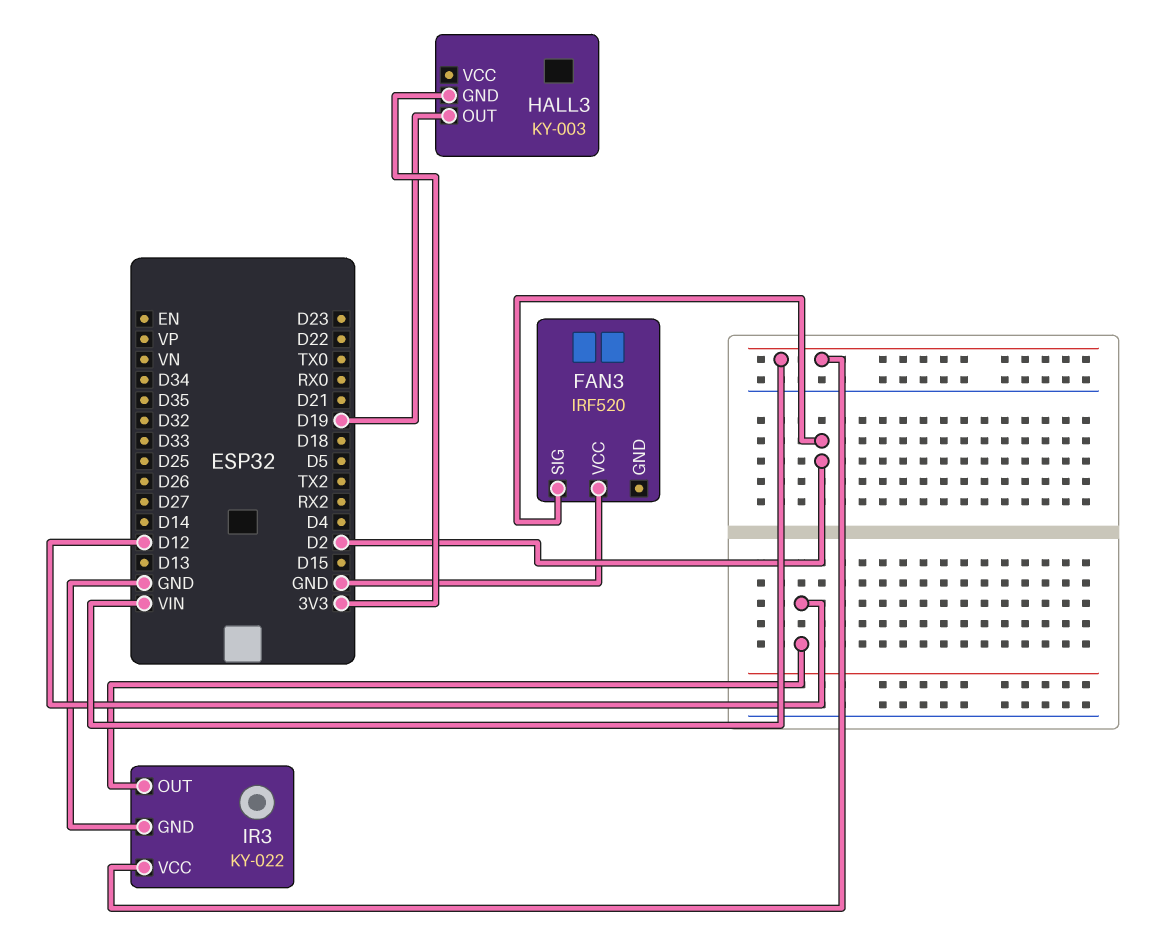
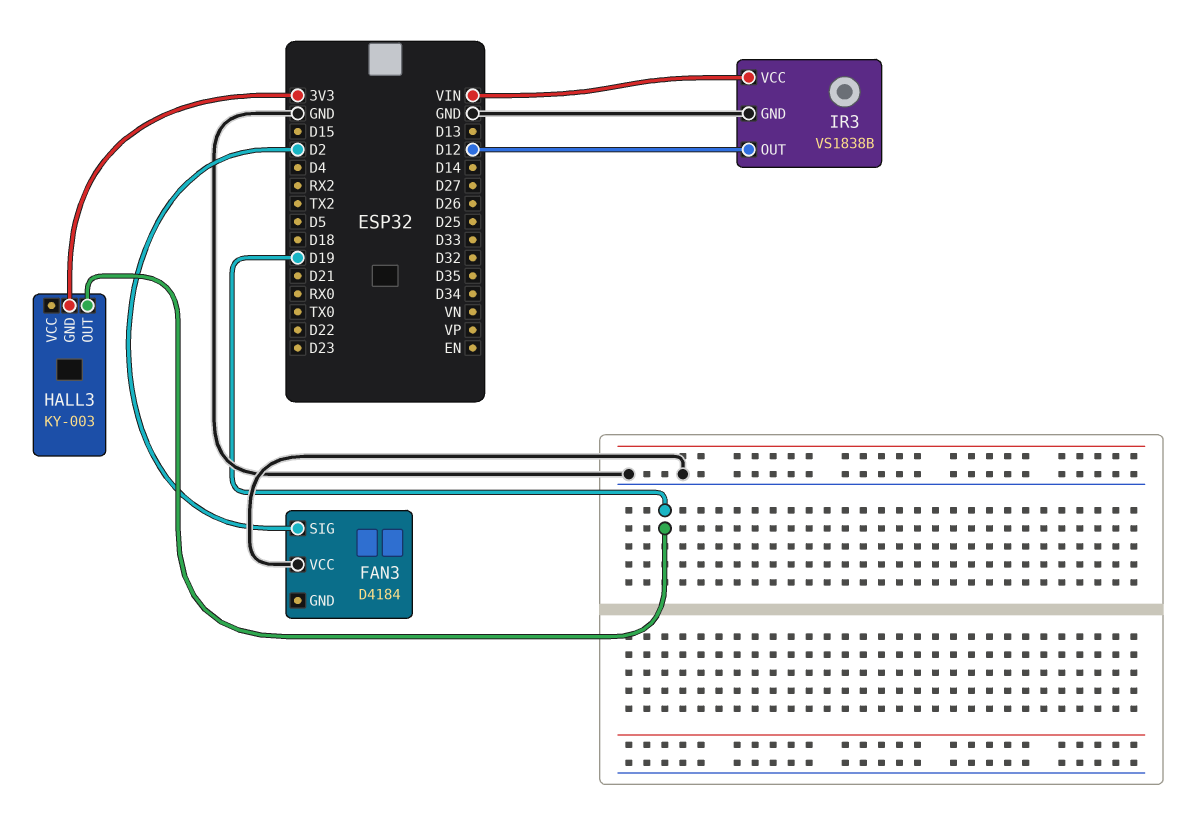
FAN3: IRF520 -> D4184
IR3: KY-022 -> VS1838B

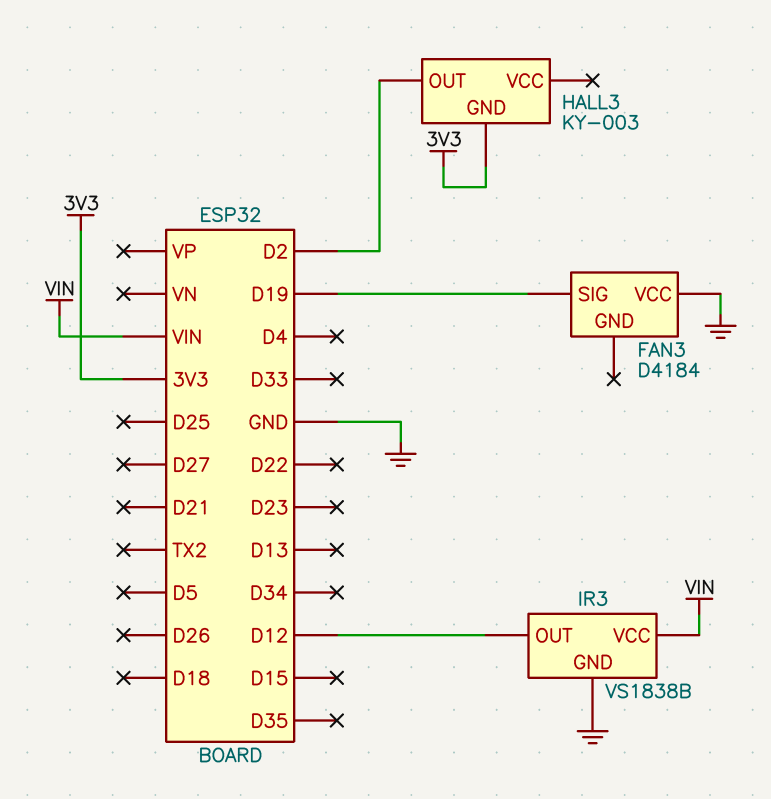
FAN3 pin SIG: D2 -> D19
HALL3 pin OUT: D19 -> D2

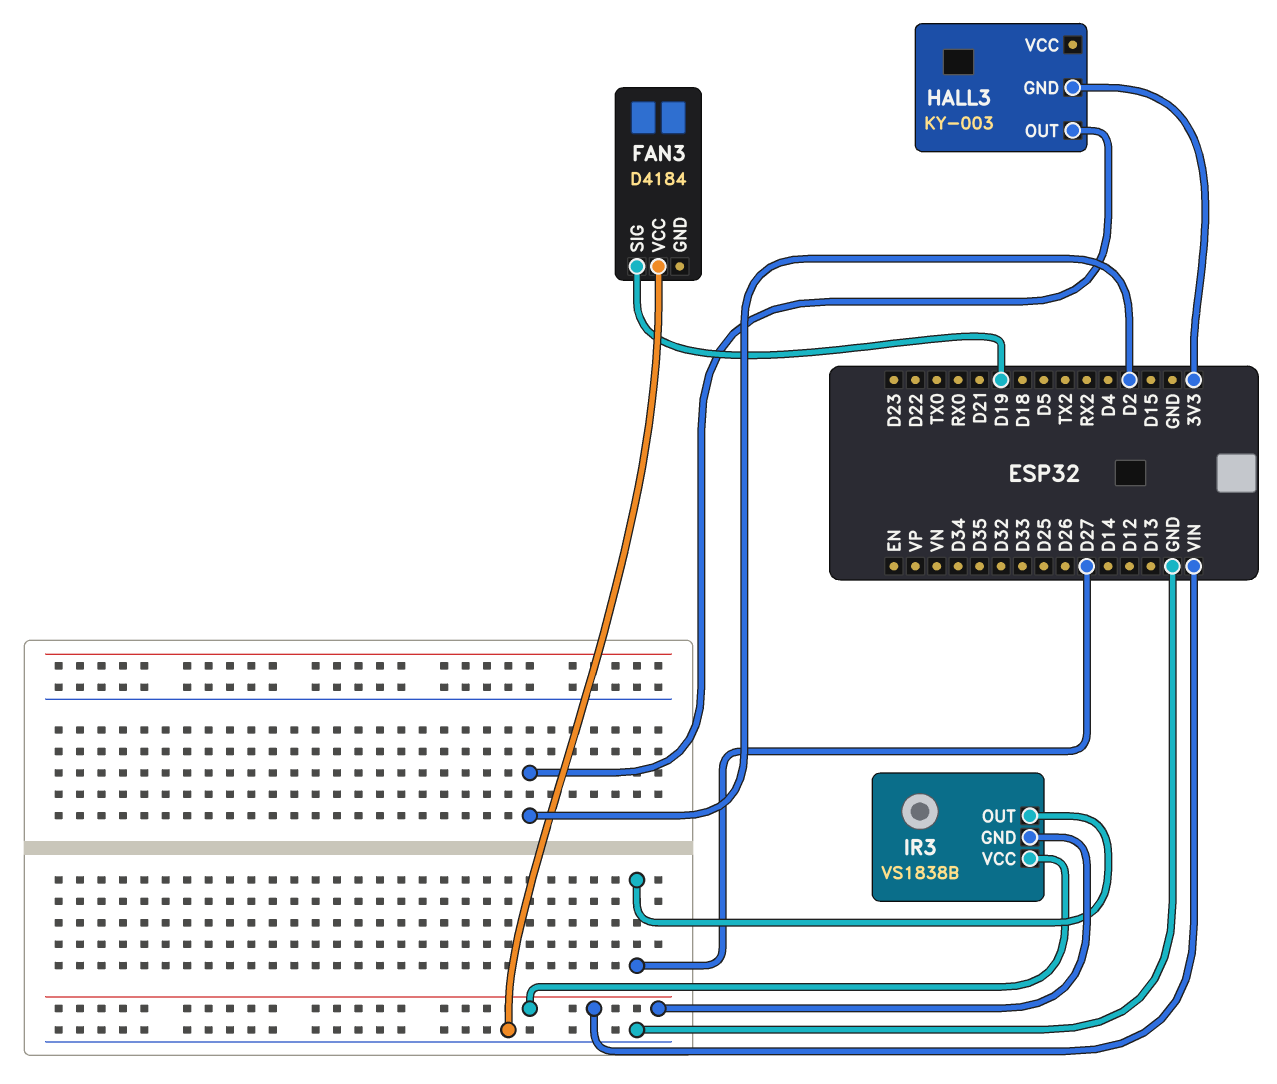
IR3 pin GND: GND -> VIN
IR3 pin OUT: D12 -> D27

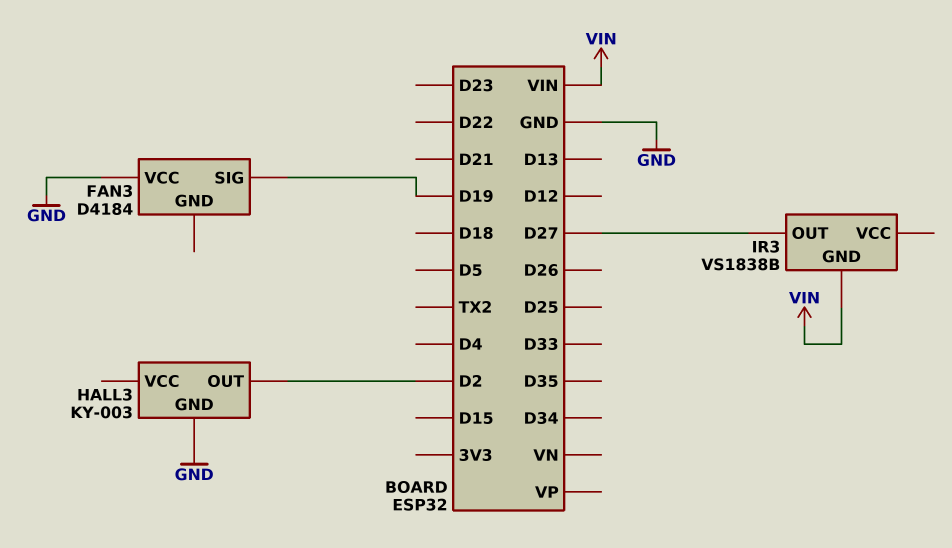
HALL3 pin GND: 3V3 -> GND
IR3 pin VCC: VIN -> none

